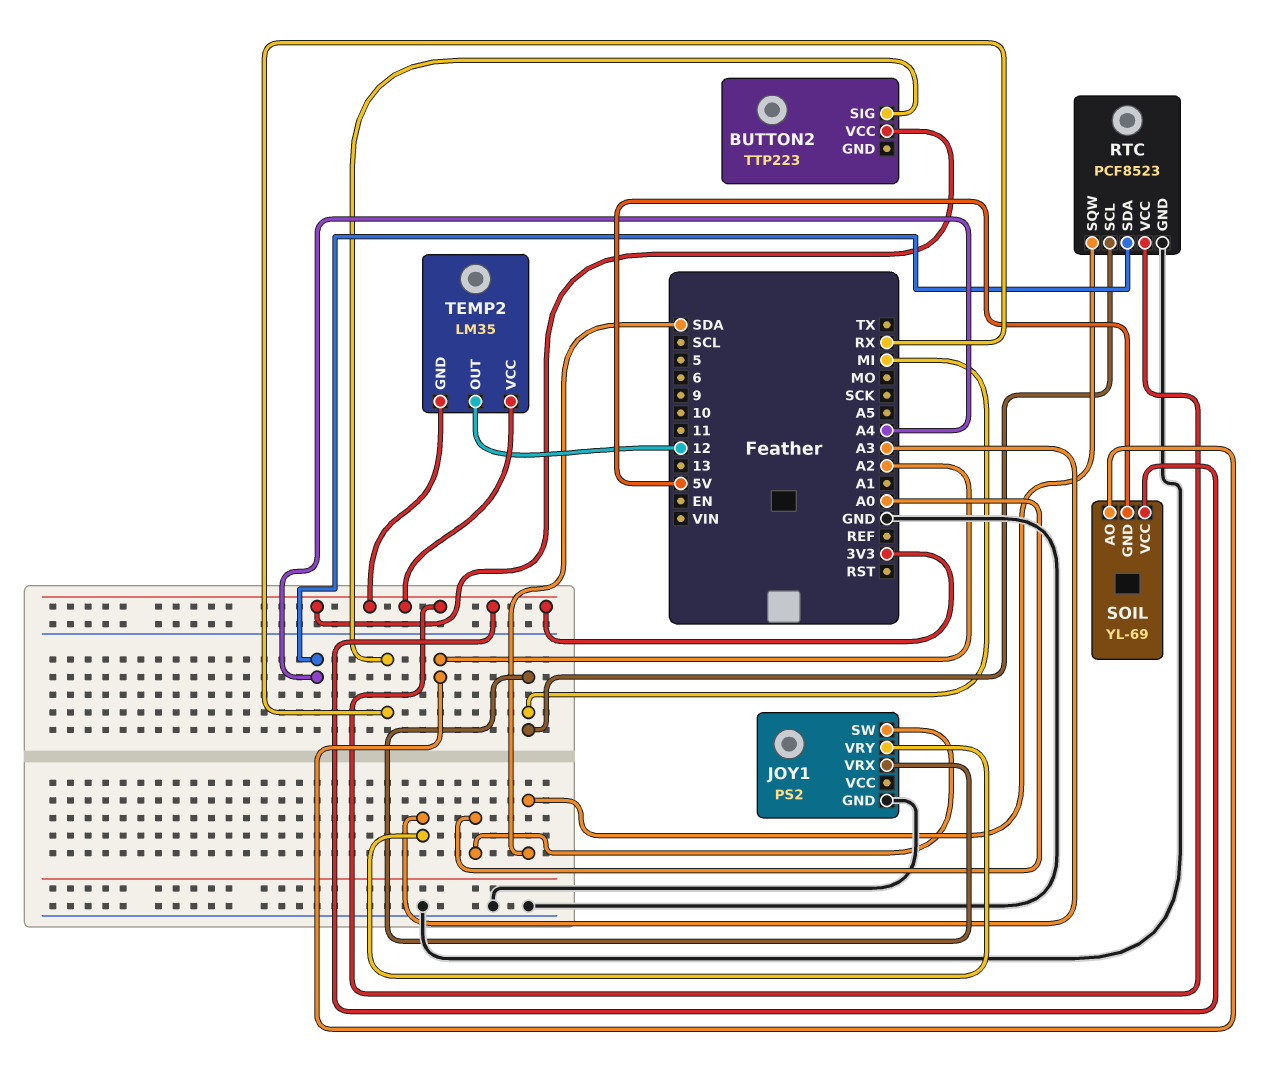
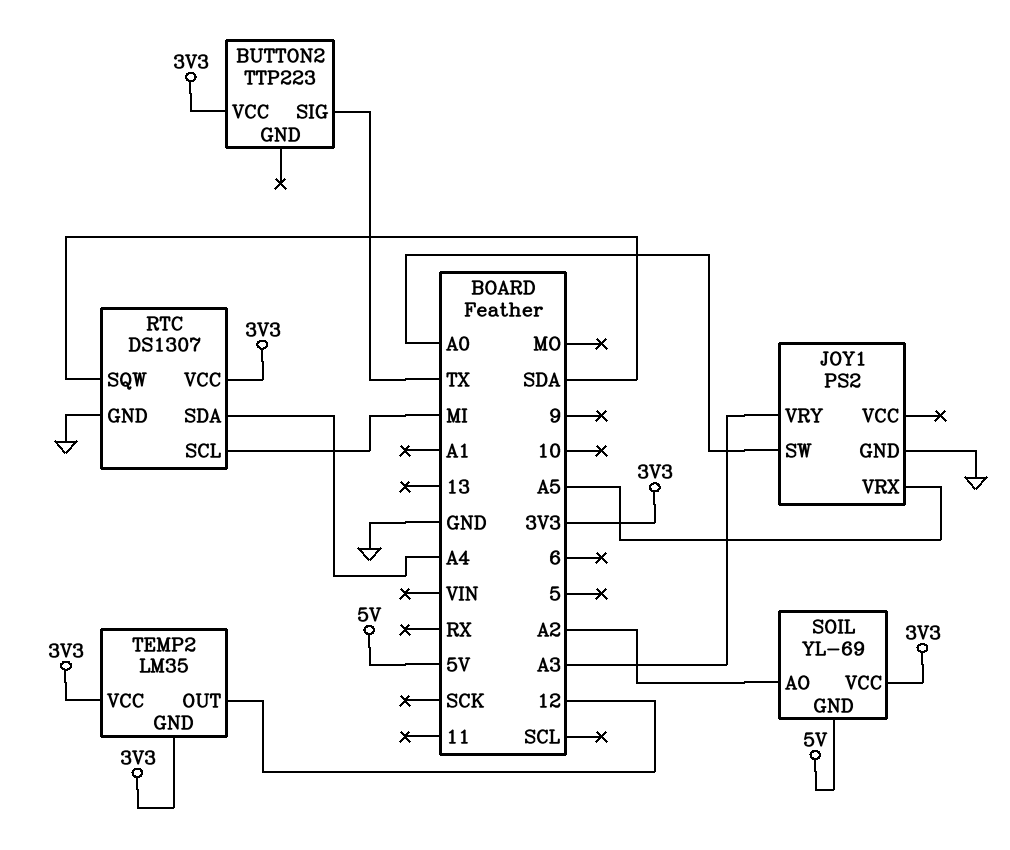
BUTTON2 pin SIG: RX -> TX
JOY1 pin VRX: MI -> A5
RTC: PCF8523 -> DS1307

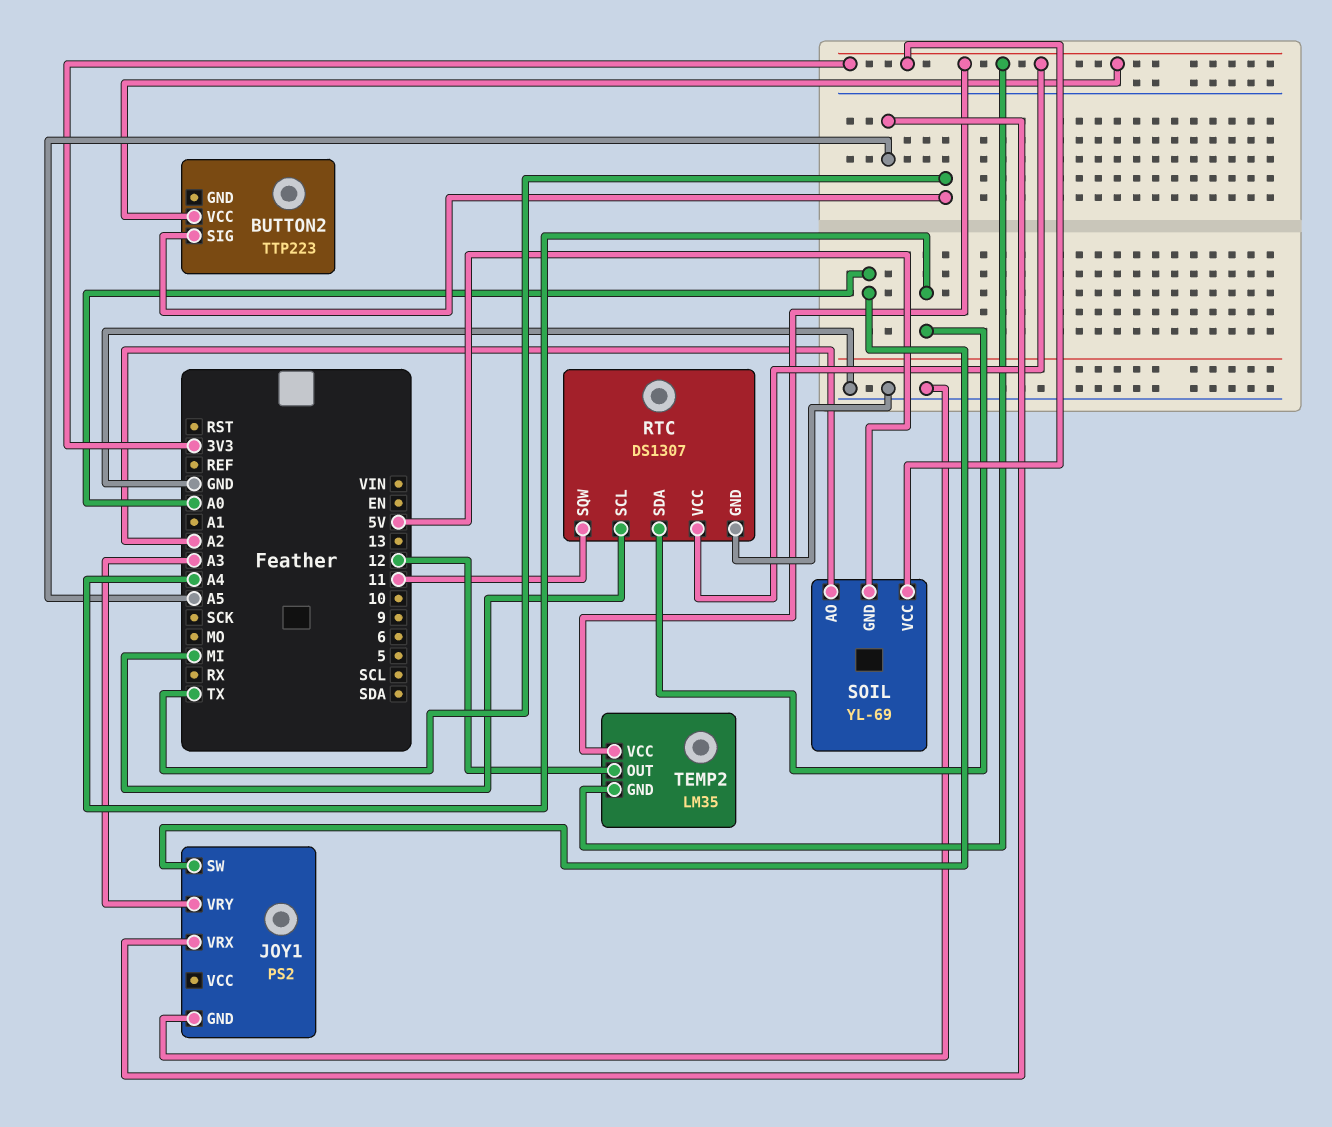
RTC pin SQW: SDA -> 11

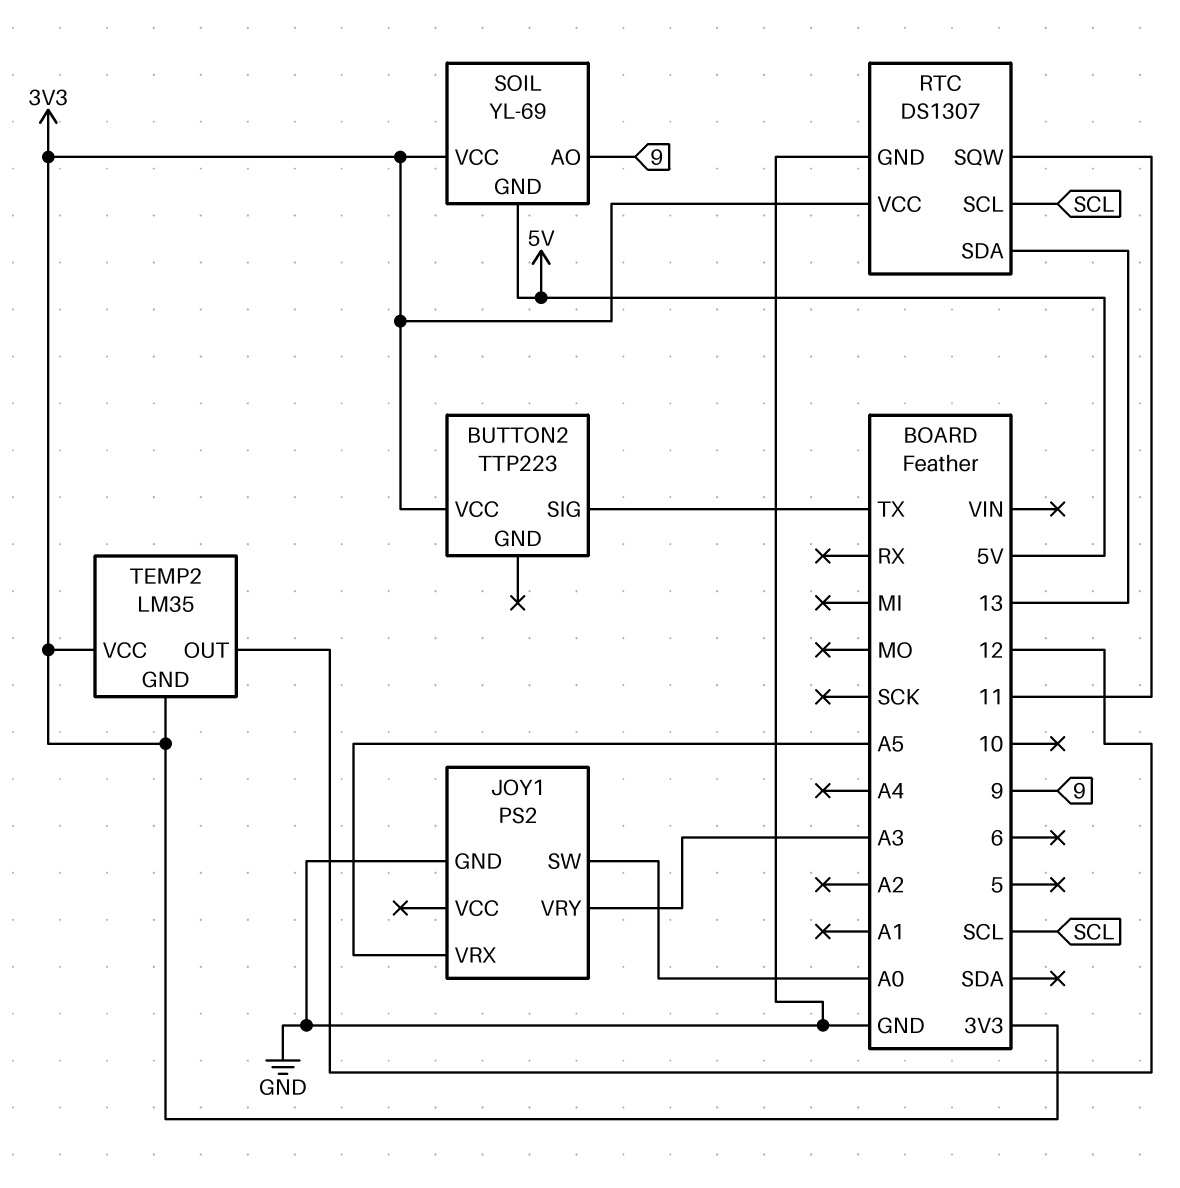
RTC pin SCL: MI -> SCL
RTC pin SDA: A4 -> 13
SOIL pin AO: A2 -> 9

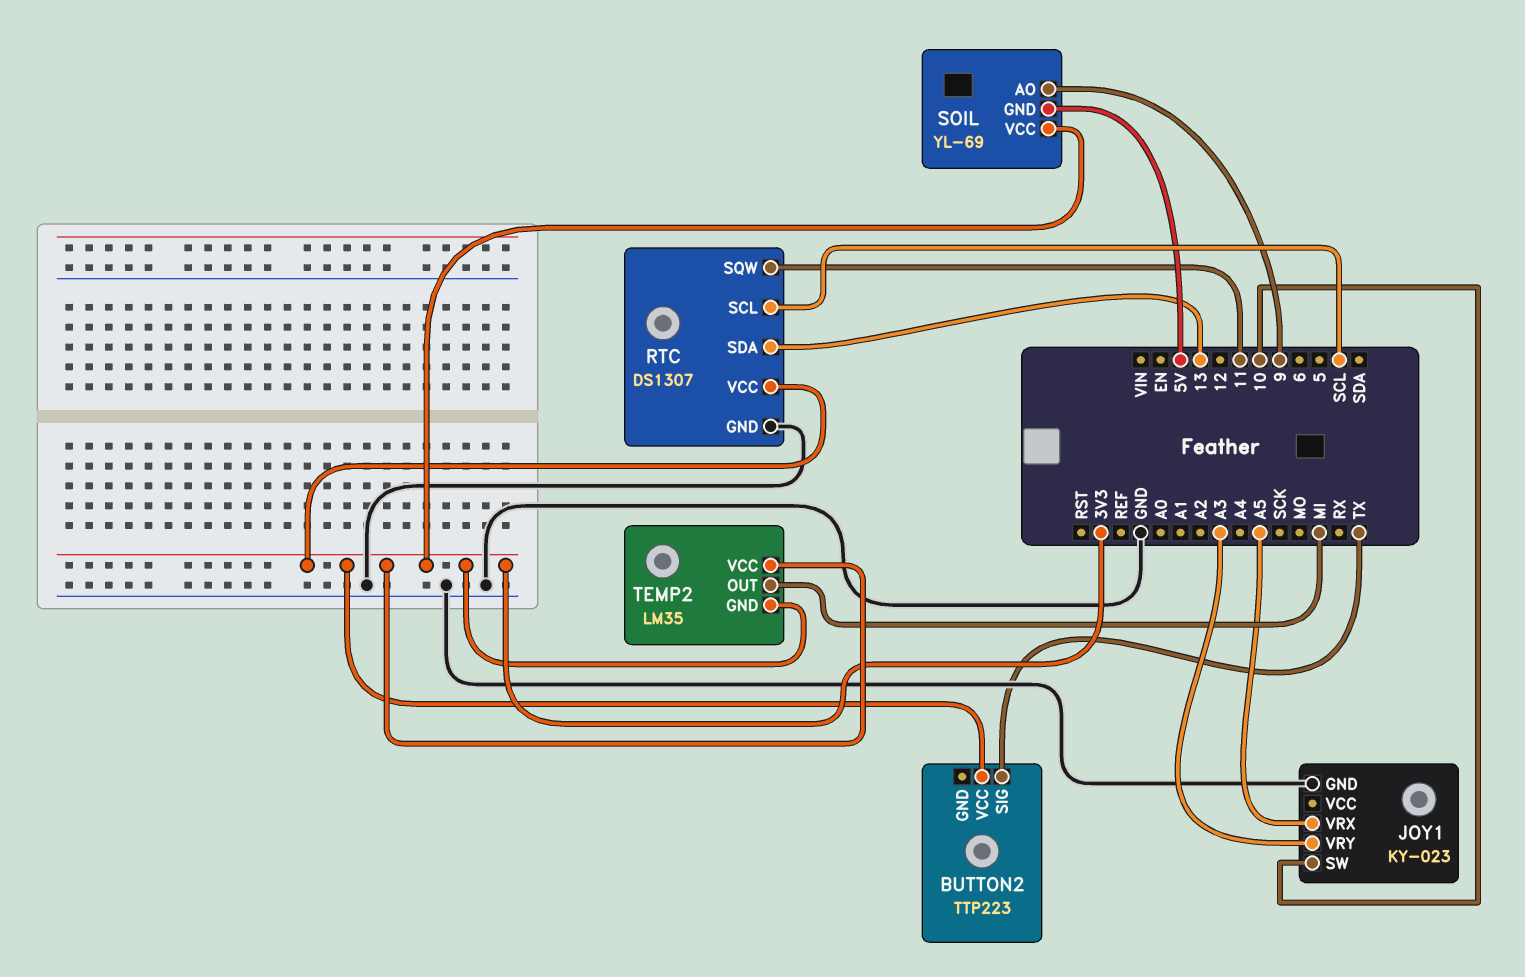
JOY1: PS2 -> KY-023
JOY1 pin SW: A0 -> 10
TEMP2 pin OUT: 12 -> MI

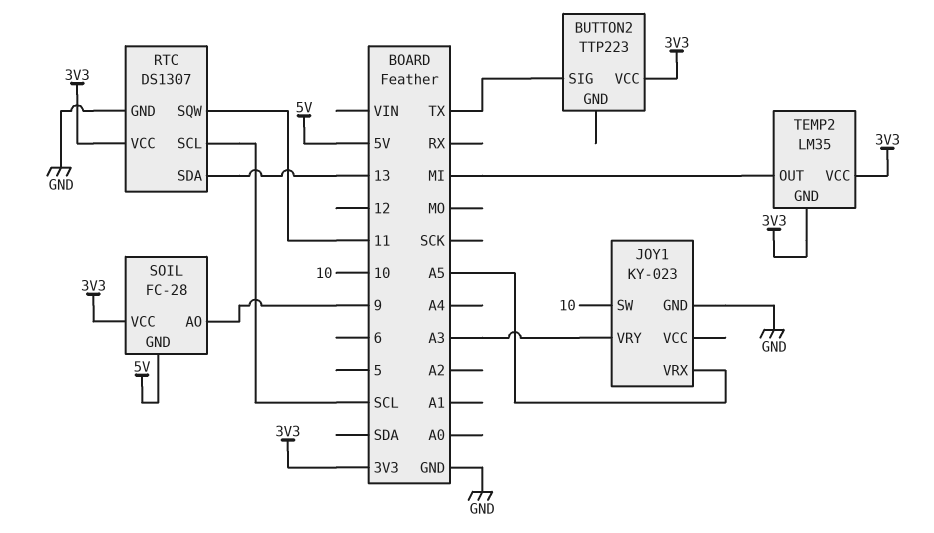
SOIL: YL-69 -> FC-28

